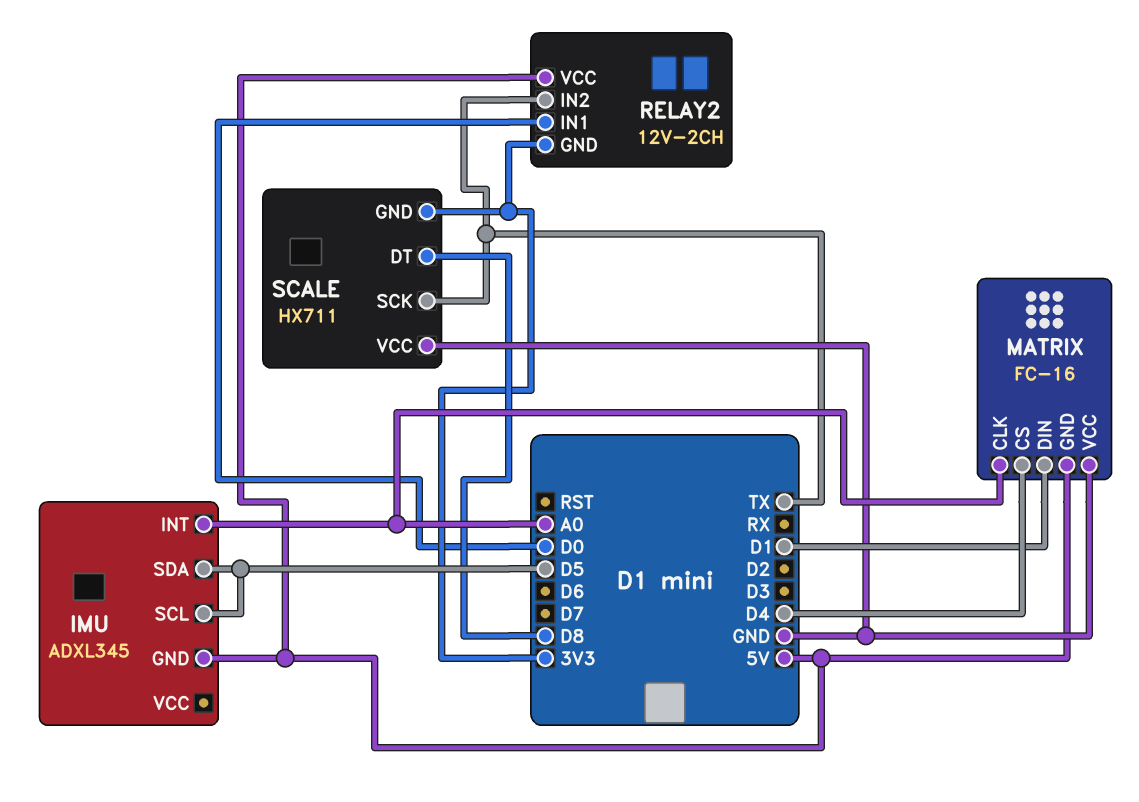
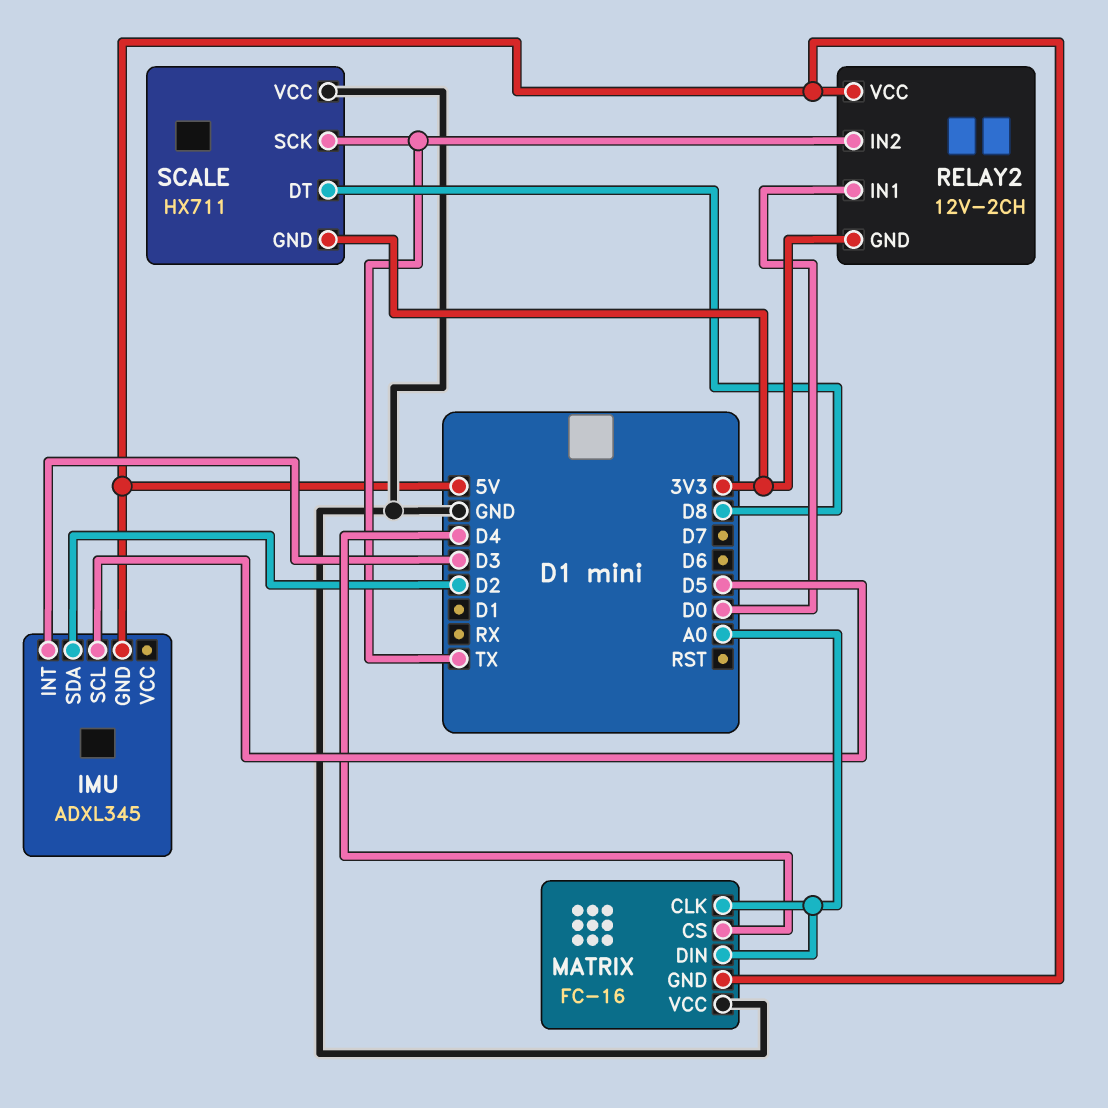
IMU pin INT: A0 -> D3
IMU pin SDA: D5 -> D2
MATRIX pin DIN: D1 -> A0

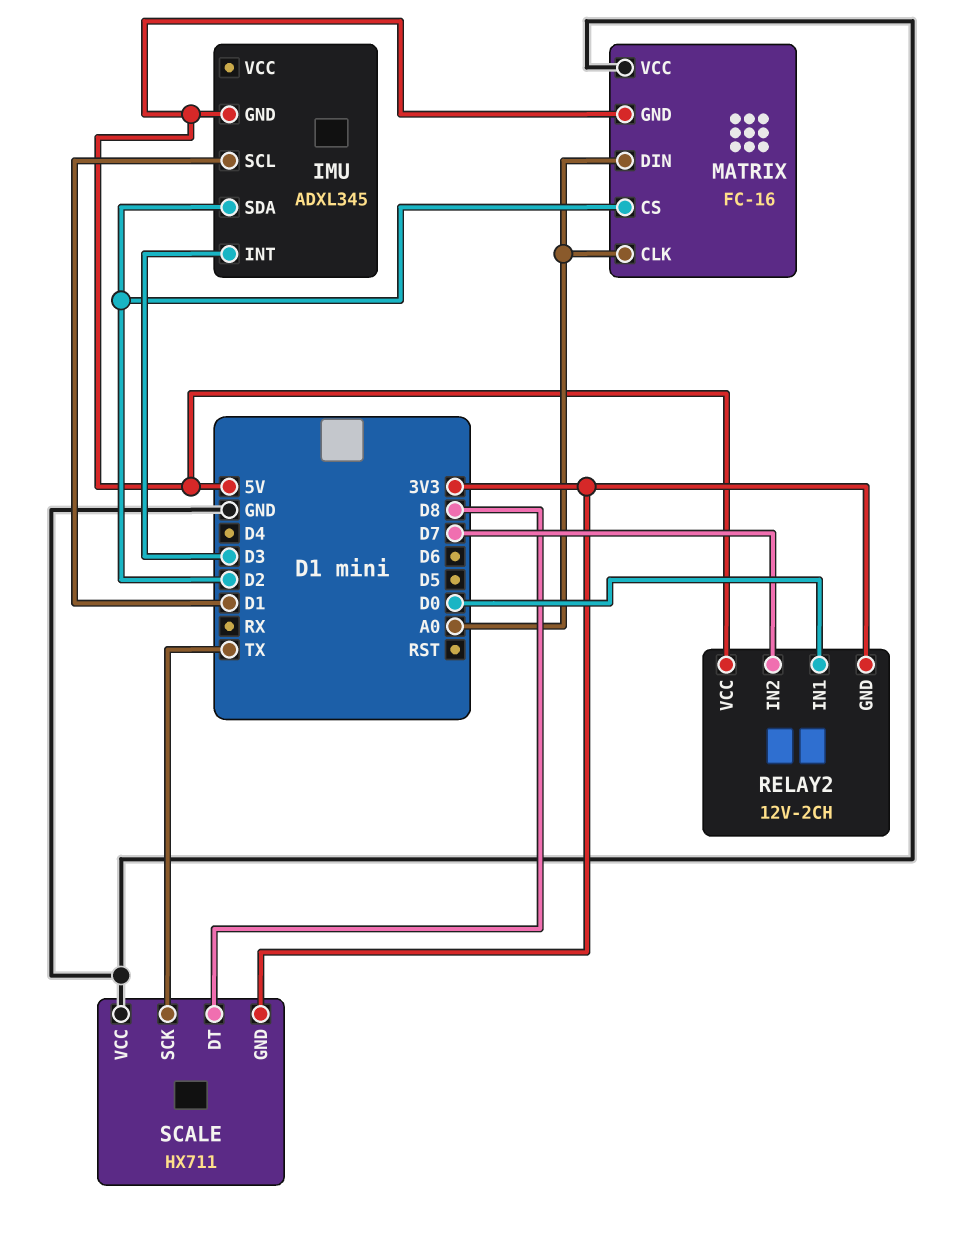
IMU pin SCL: D5 -> D1
MATRIX pin CS: D4 -> D2
RELAY2 pin IN2: TX -> D7

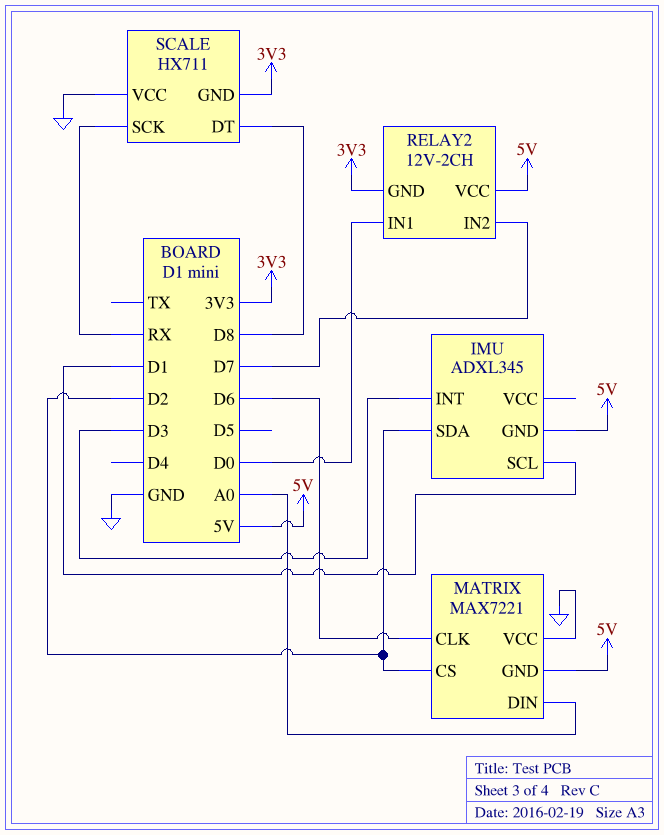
MATRIX: FC-16 -> MAX7221
MATRIX pin CLK: A0 -> D6
SCALE pin SCK: TX -> RX

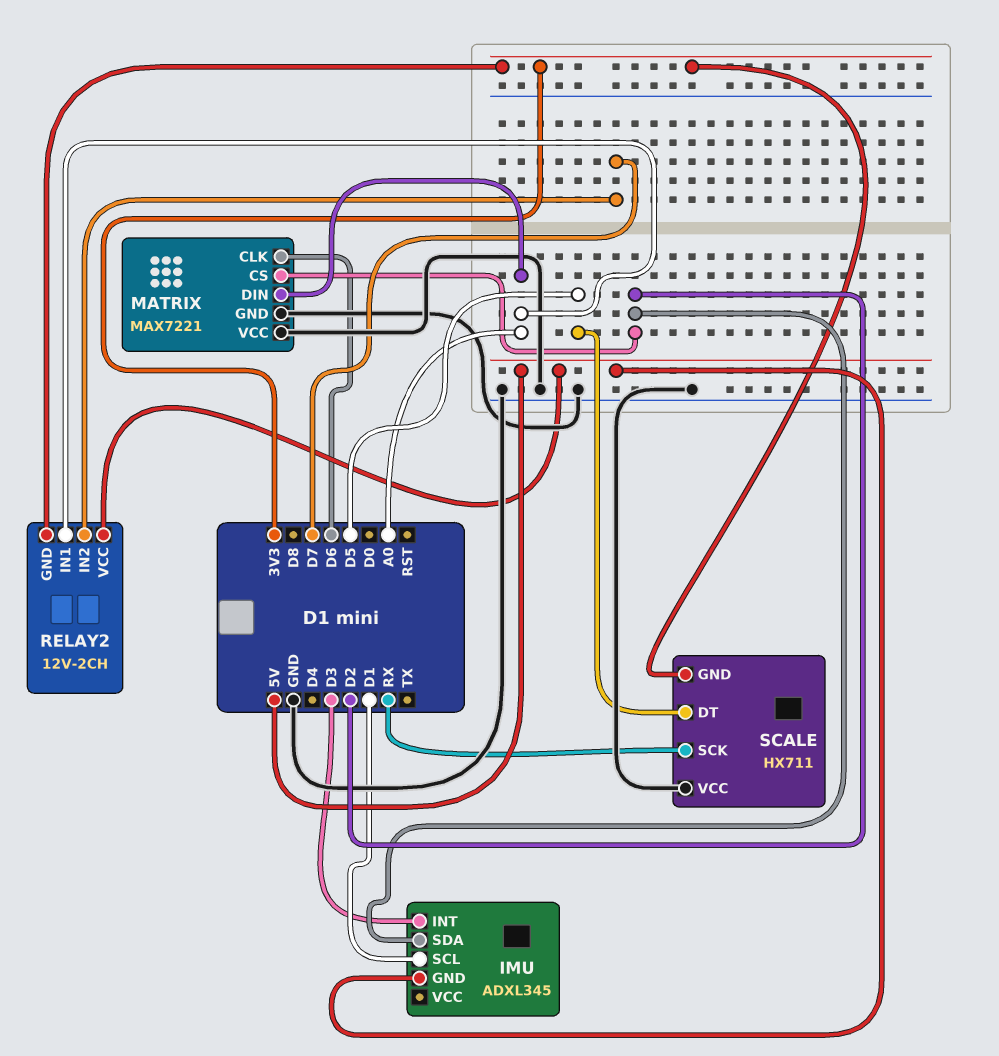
MATRIX pin GND: 5V -> GND
RELAY2 pin IN1: D0 -> A0
SCALE pin DT: D8 -> D5

